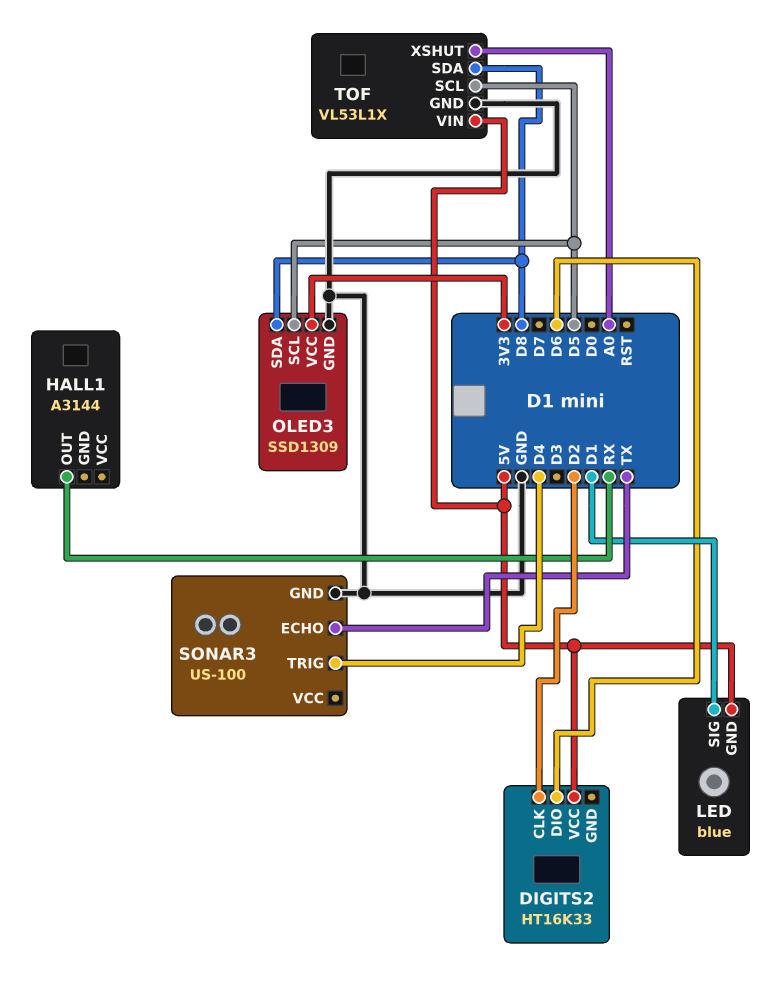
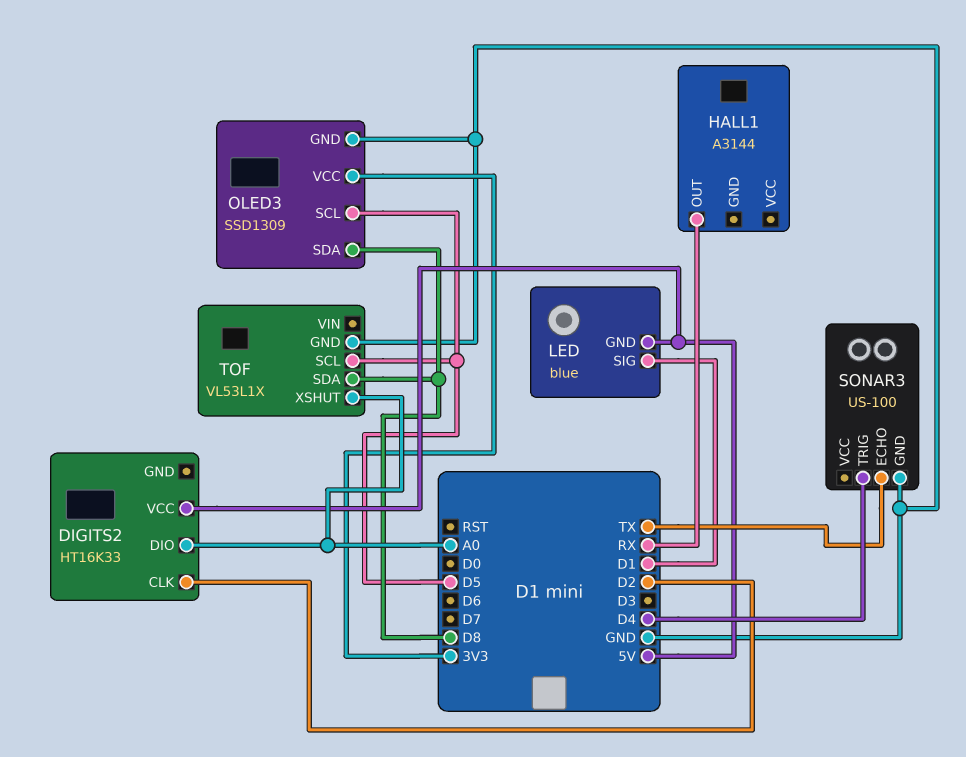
DIGITS2 pin DIO: D6 -> A0
TOF pin VIN: 5V -> none

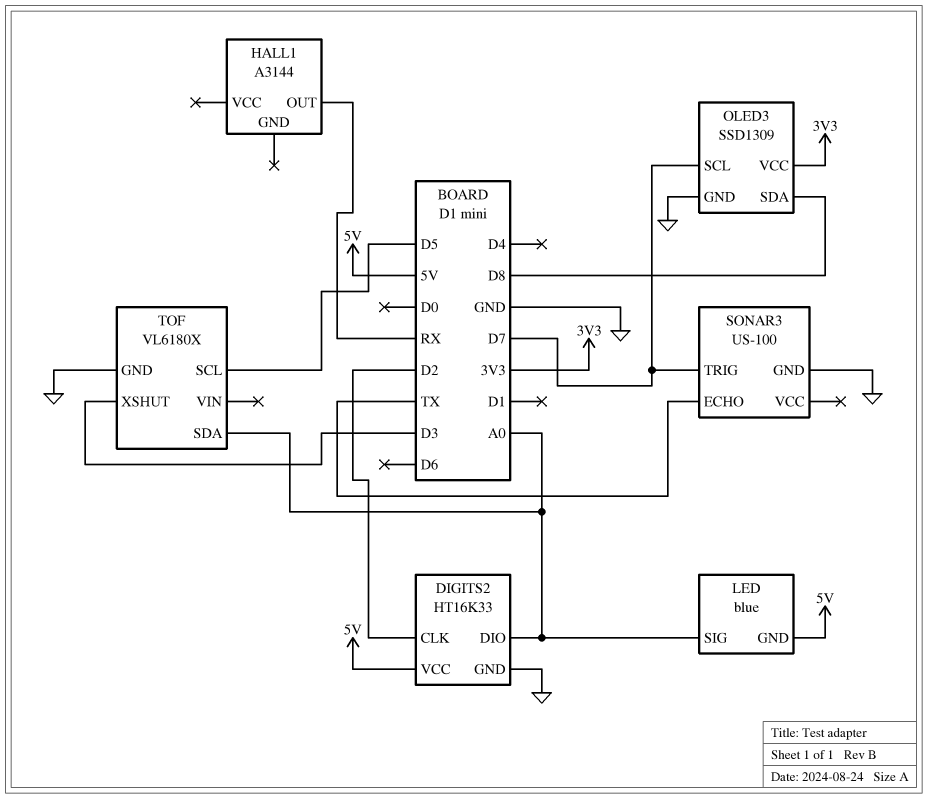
DIGITS2 pin GND: none -> GND
LED pin SIG: D1 -> A0
OLED3 pin SCL: D5 -> D7
SONAR3 pin TRIG: D4 -> D7
TOF: VL53L1X -> VL6180X
TOF pin SDA: D8 -> A0
TOF pin XSHUT: A0 -> D3

